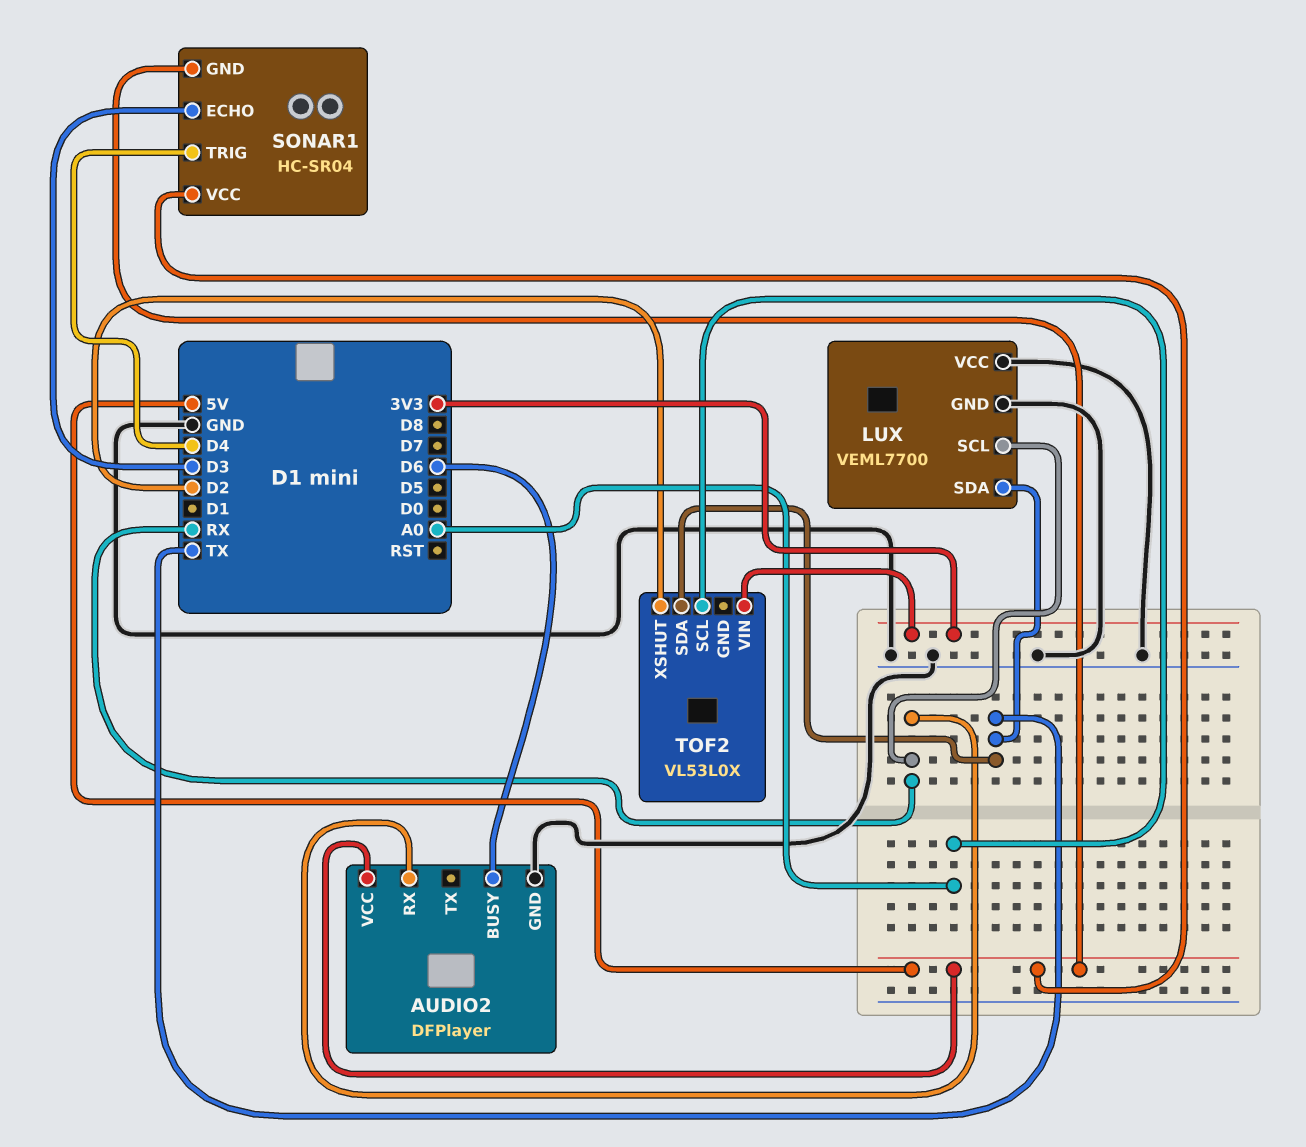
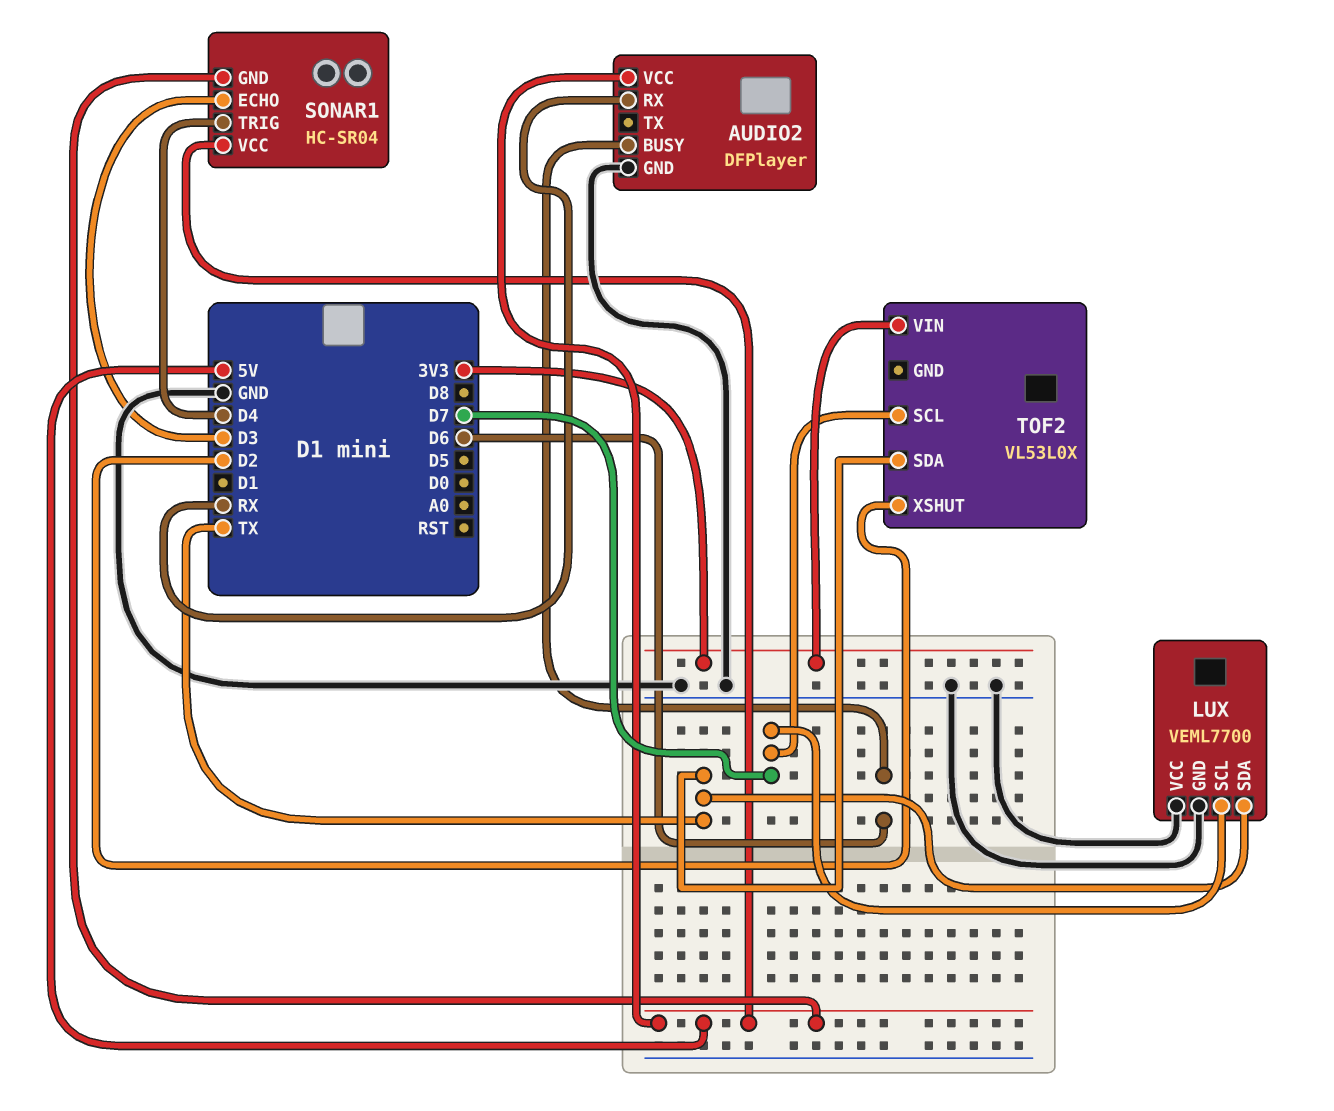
LUX pin SCL: RX -> D7
TOF2 pin SCL: A0 -> D7

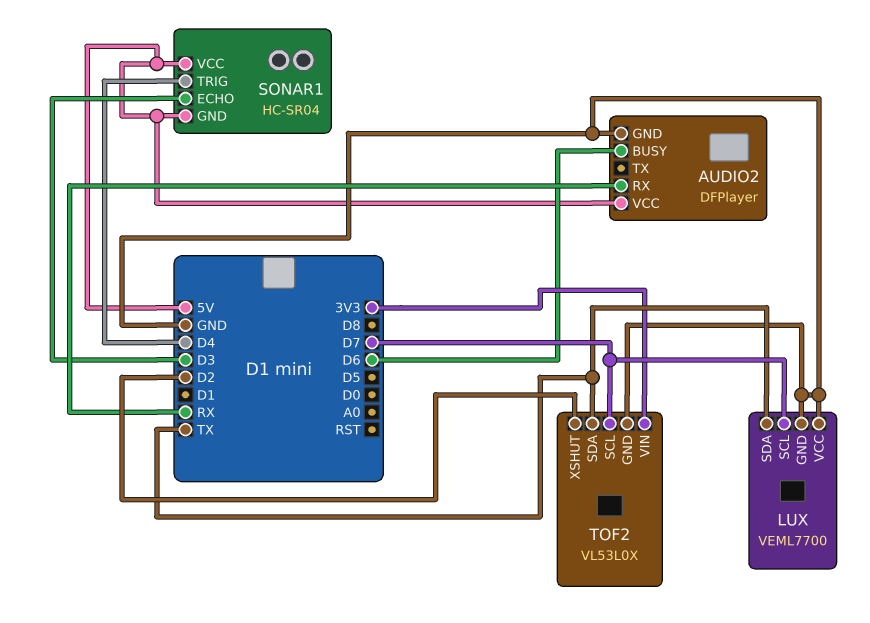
TOF2 pin GND: none -> GND

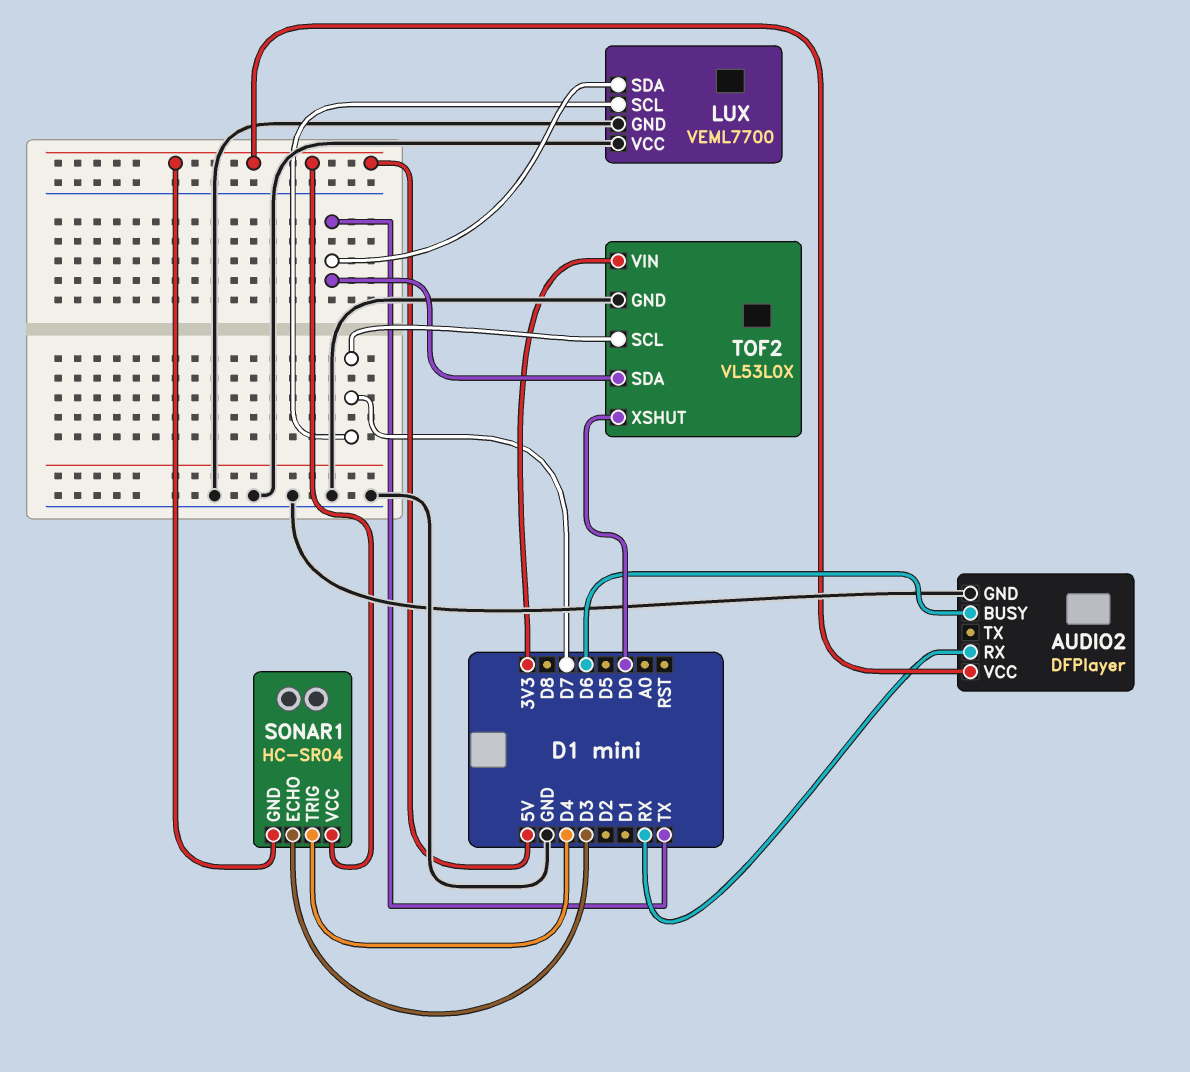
TOF2 pin XSHUT: D2 -> D0

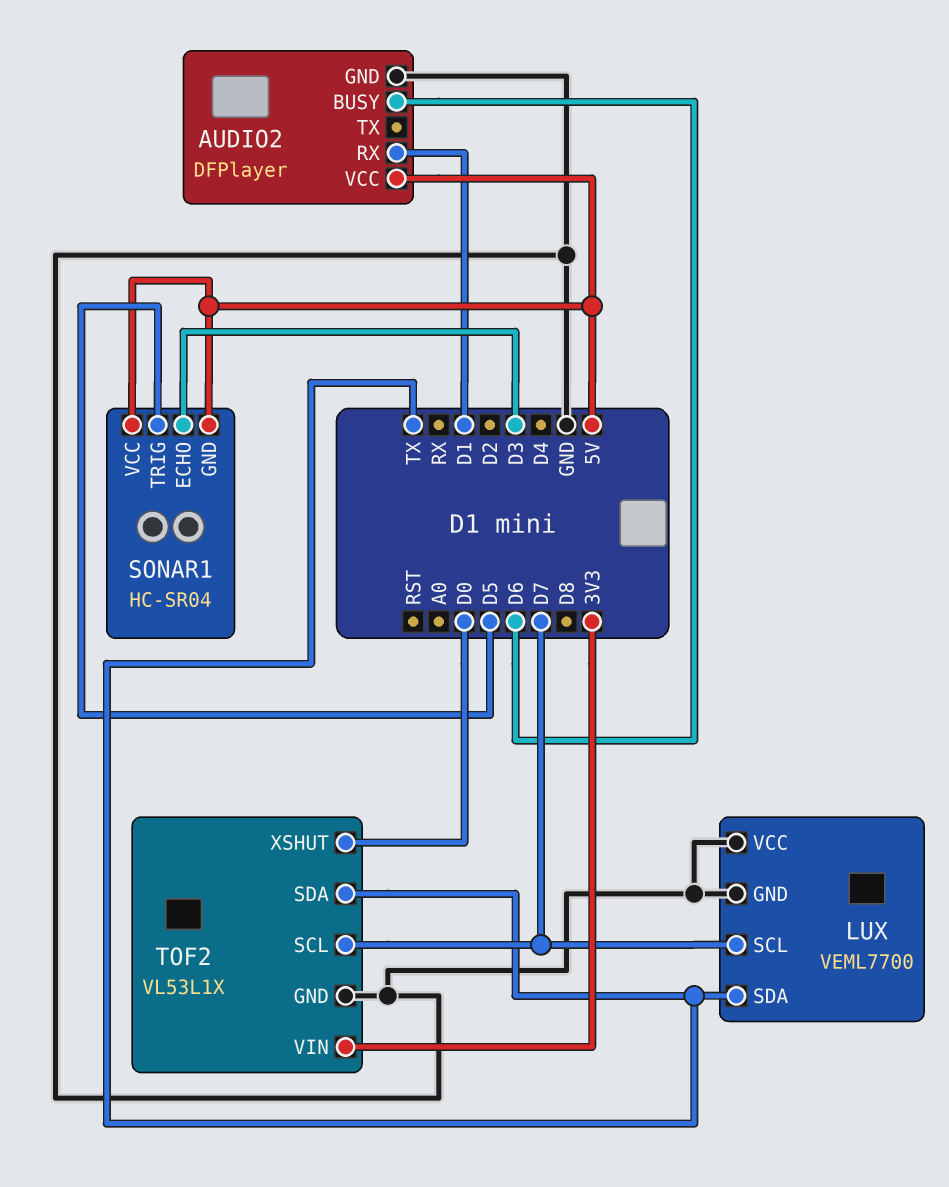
AUDIO2 pin RX: RX -> D1
SONAR1 pin TRIG: D4 -> D5
TOF2: VL53L0X -> VL53L1X

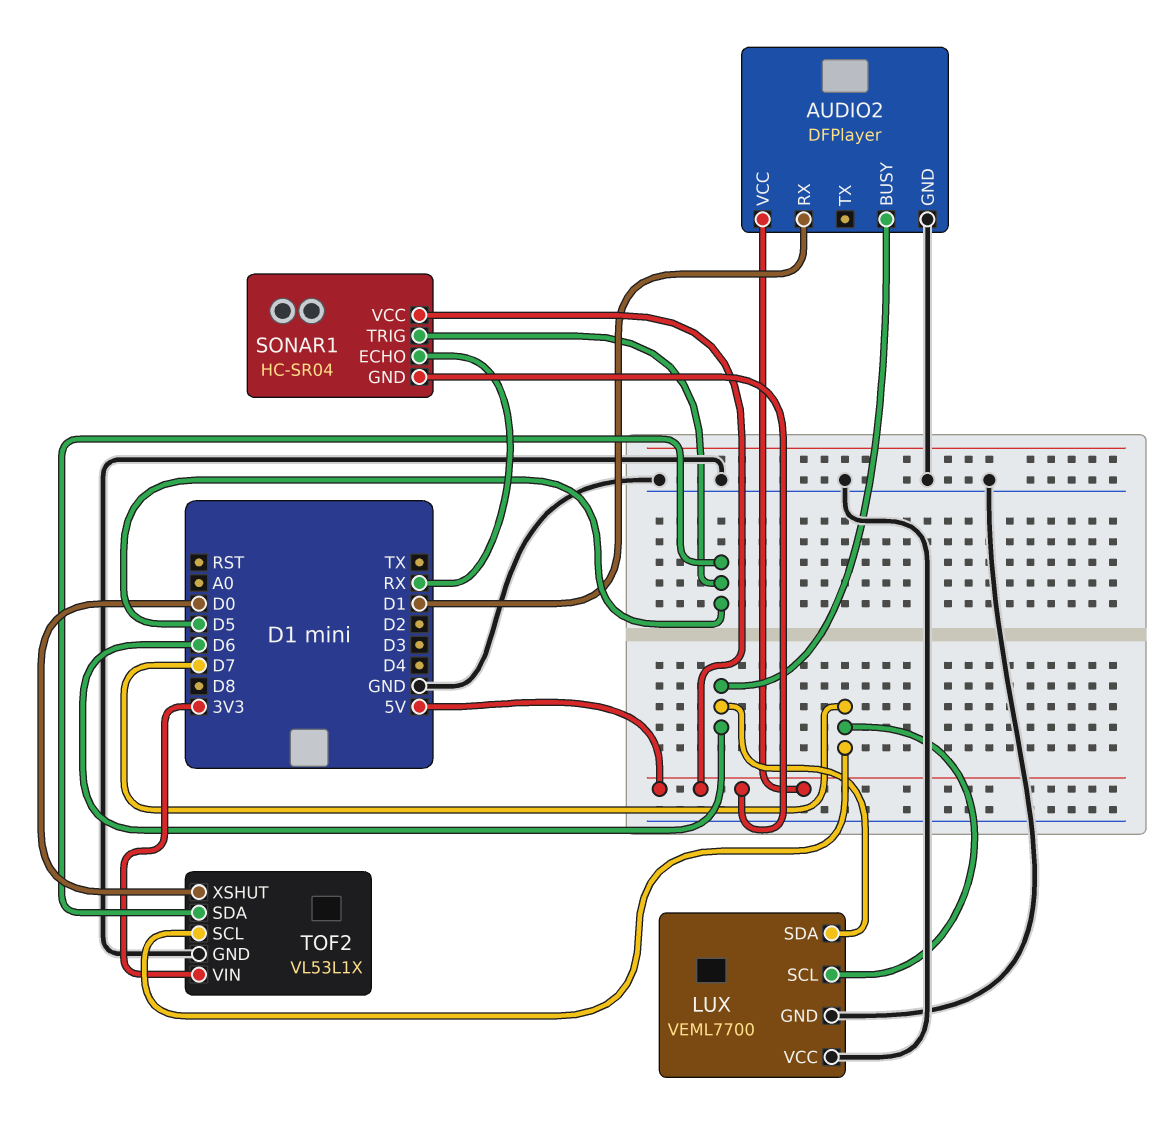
LUX pin SDA: TX -> D6
SONAR1 pin ECHO: D3 -> RX
TOF2 pin SDA: TX -> D5

